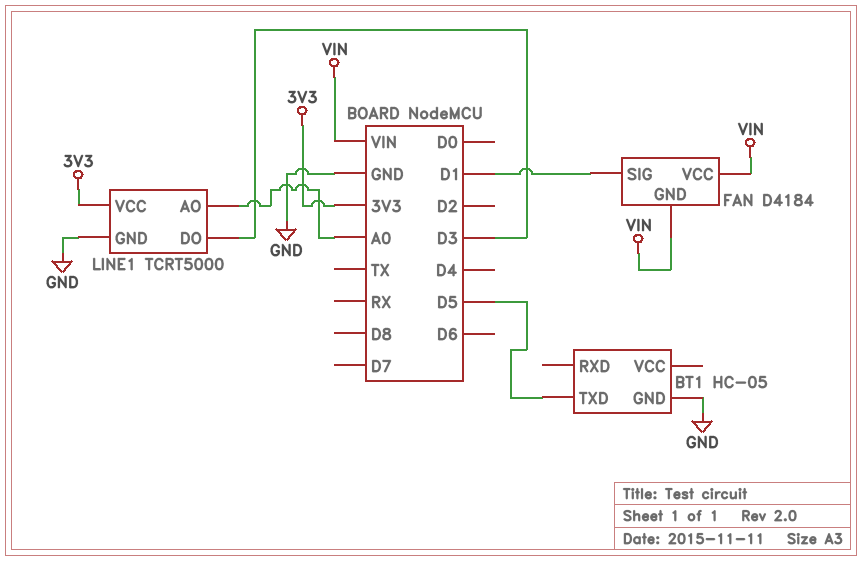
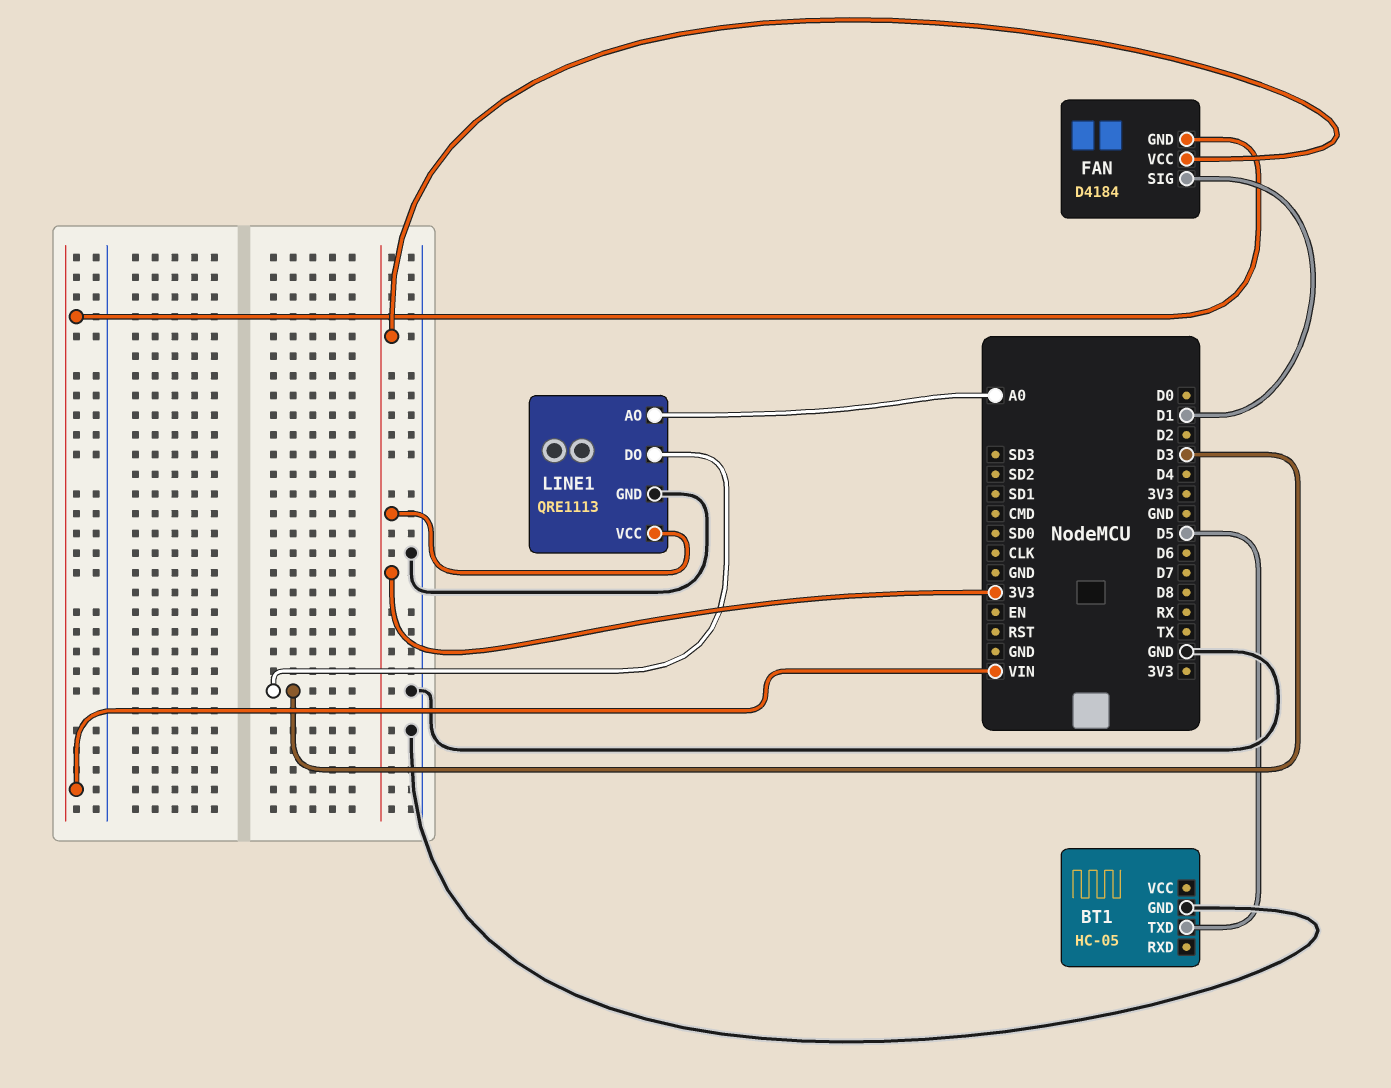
FAN pin VCC: VIN -> 3V3
LINE1: TCRT5000 -> QRE1113

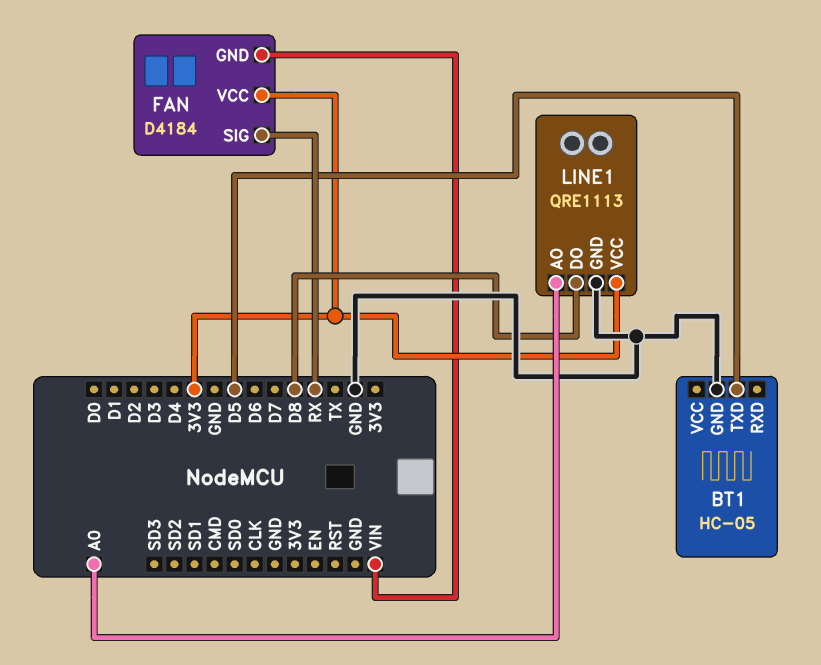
FAN pin SIG: D1 -> RX
LINE1 pin DO: D3 -> D8

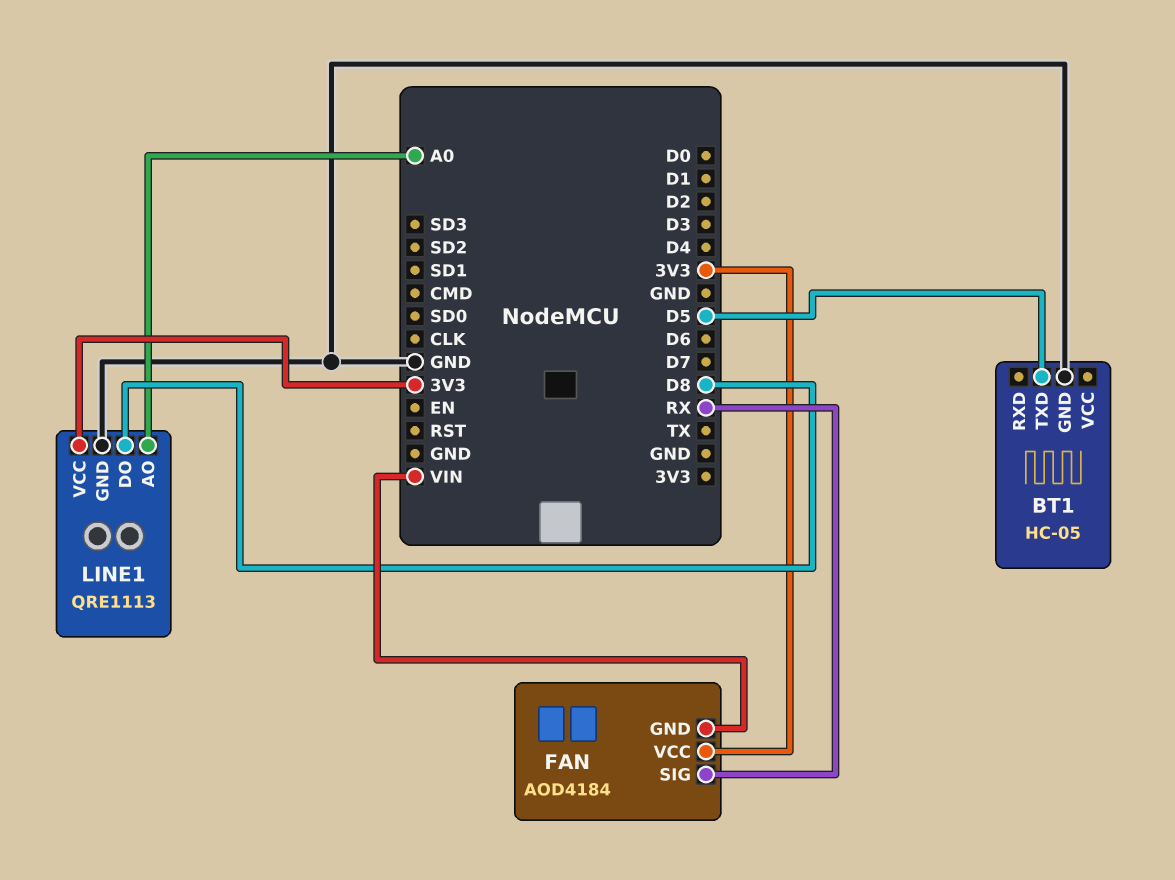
FAN: D4184 -> AOD4184

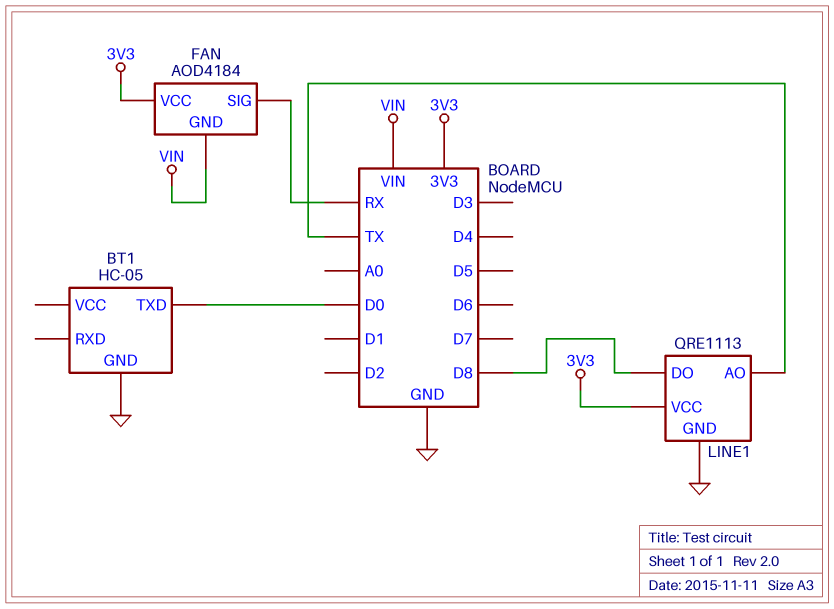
BT1 pin TXD: D5 -> D0
LINE1 pin AO: A0 -> TX

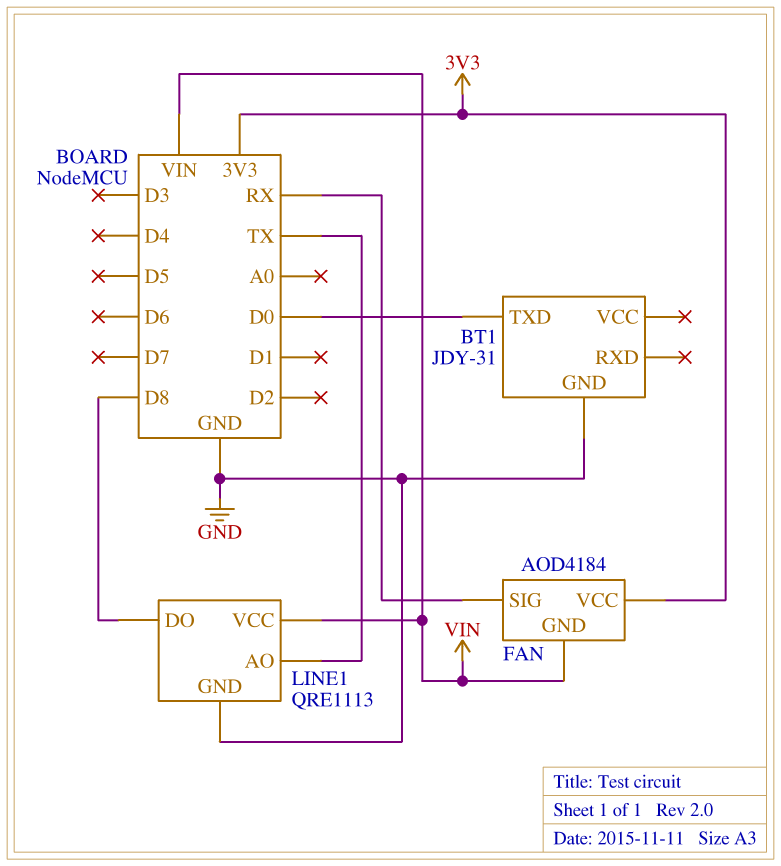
BT1: HC-05 -> JDY-31
LINE1 pin VCC: 3V3 -> VIN

